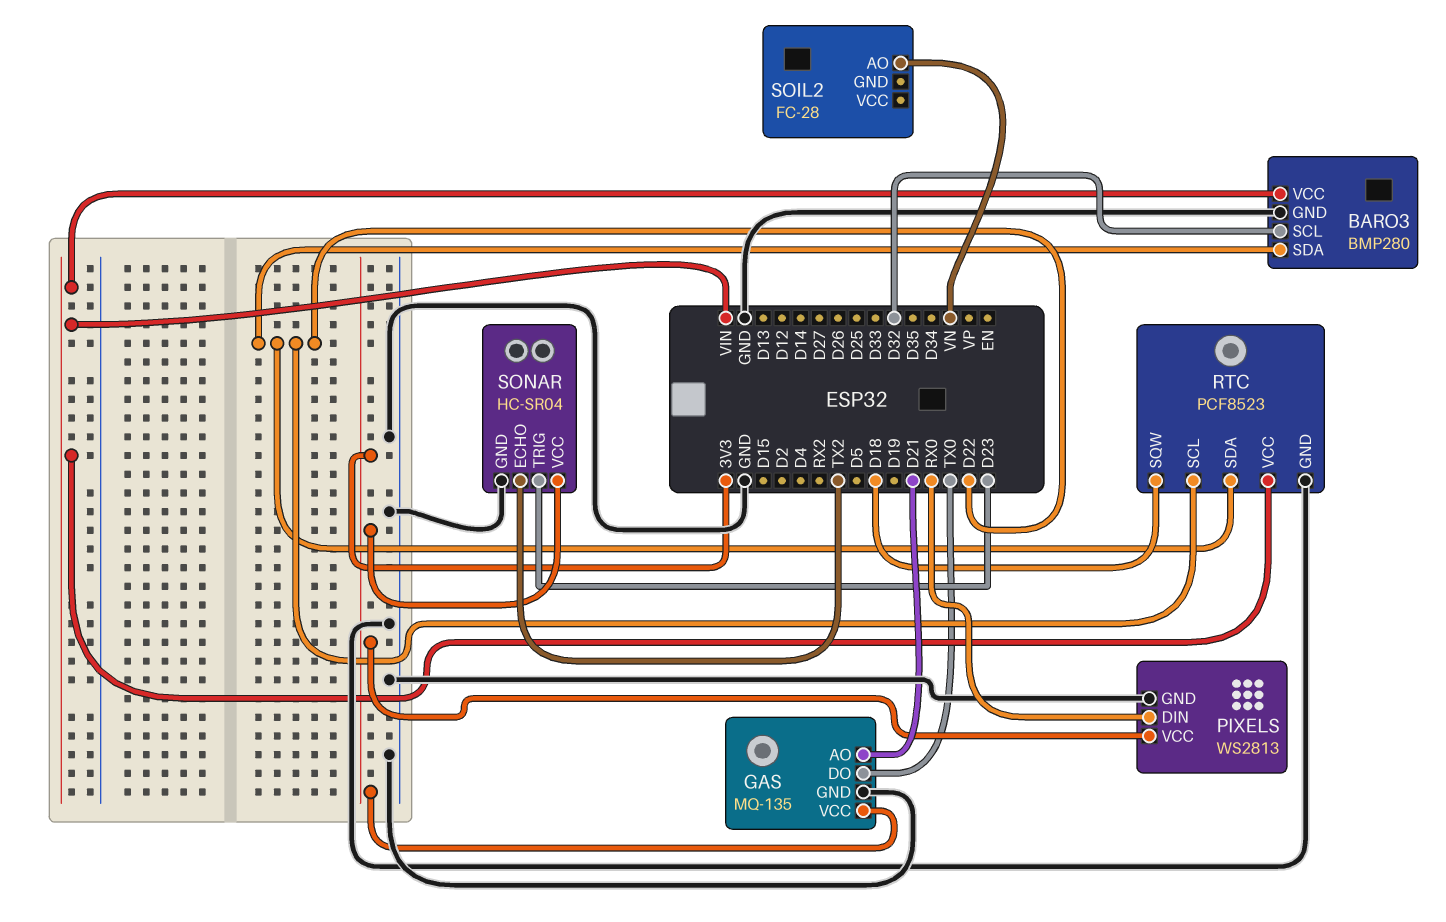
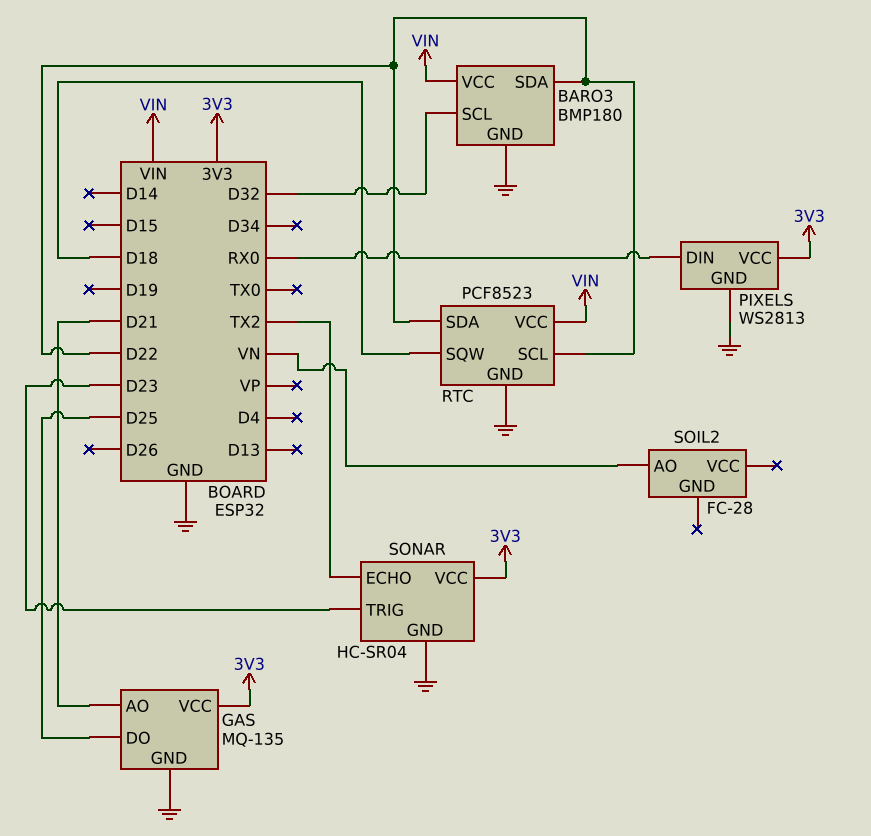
BARO3: BMP280 -> BMP180
GAS pin DO: TX0 -> D25

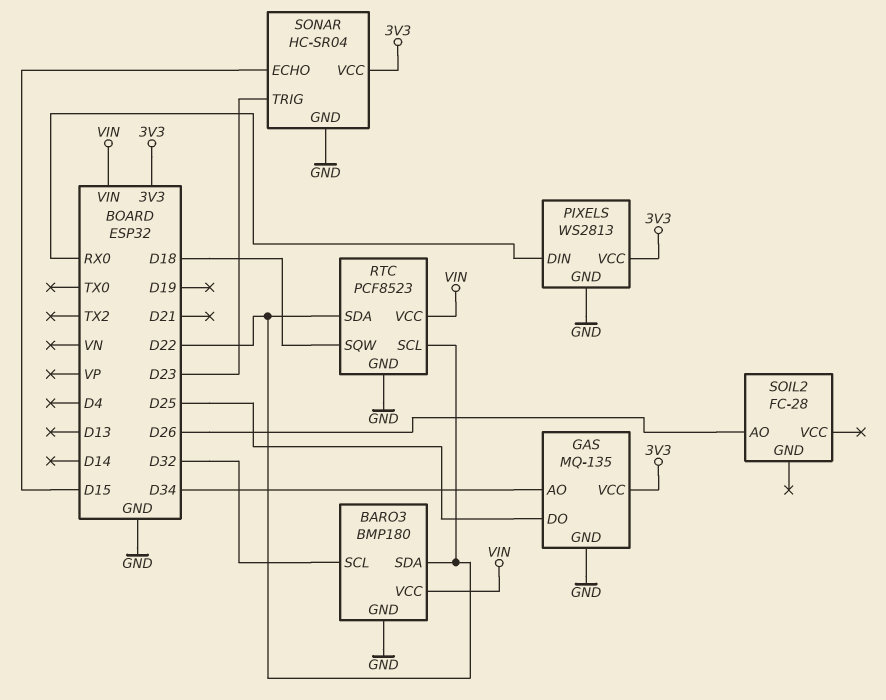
GAS pin AO: D21 -> D34
SOIL2 pin AO: VN -> D26
SONAR pin ECHO: TX2 -> D15

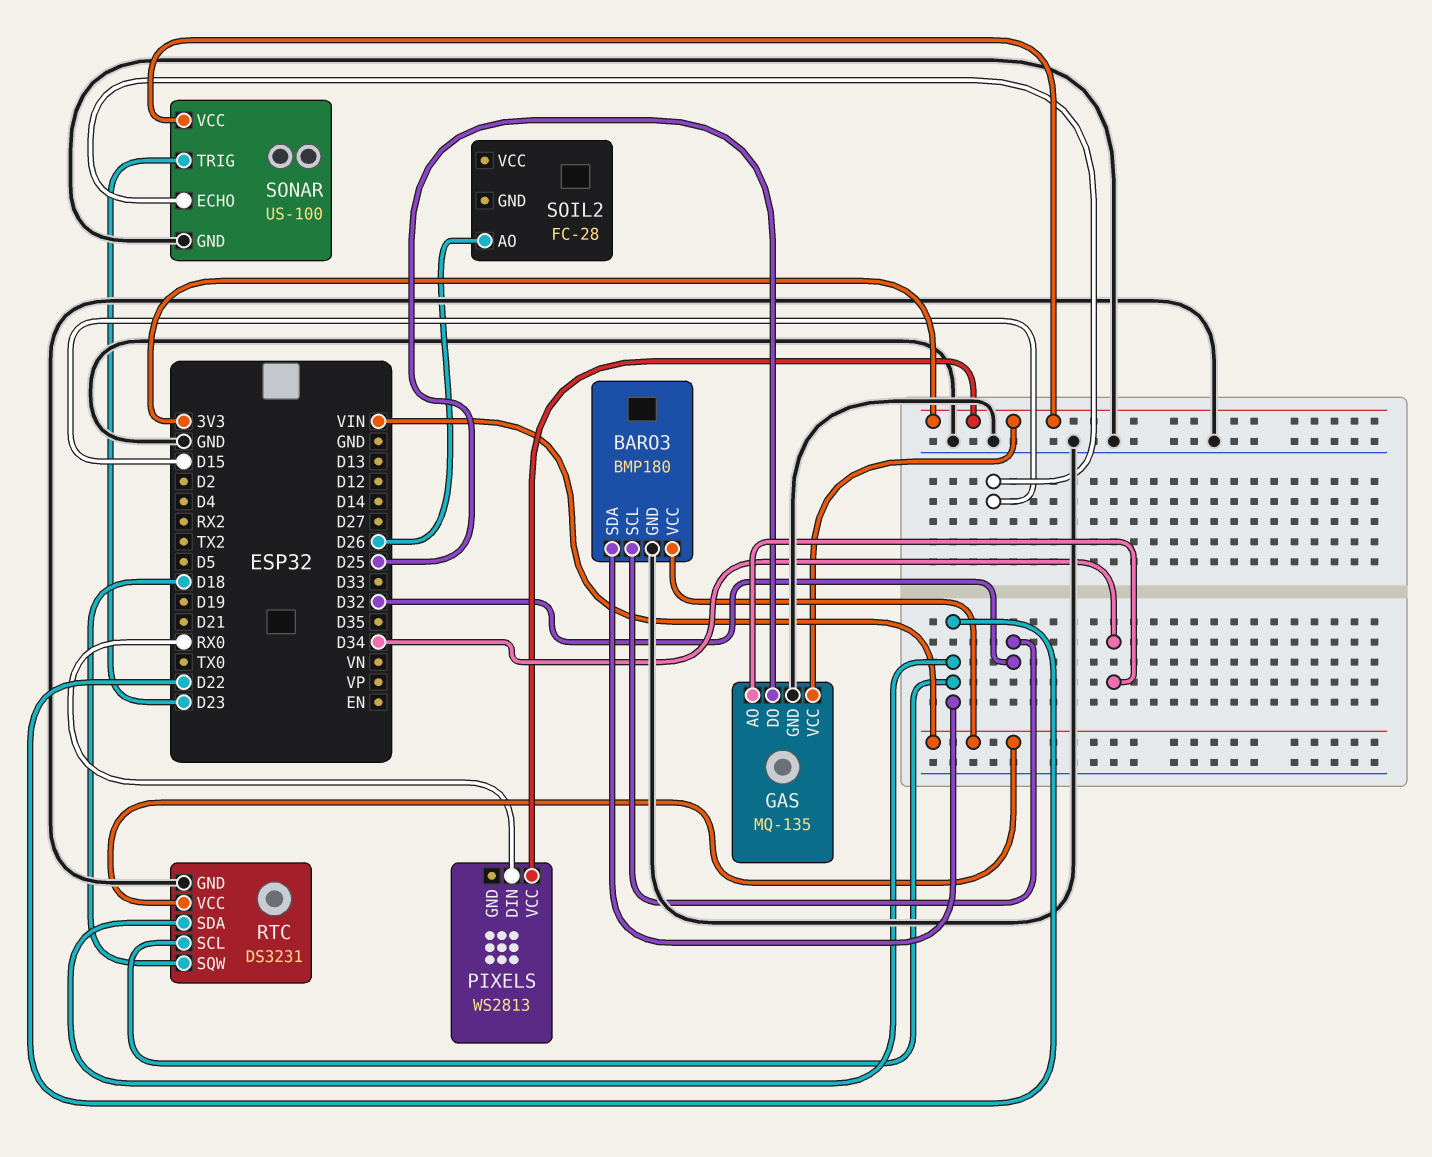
PIXELS pin GND: GND -> none
RTC: PCF8523 -> DS3231
SONAR: HC-SR04 -> US-100

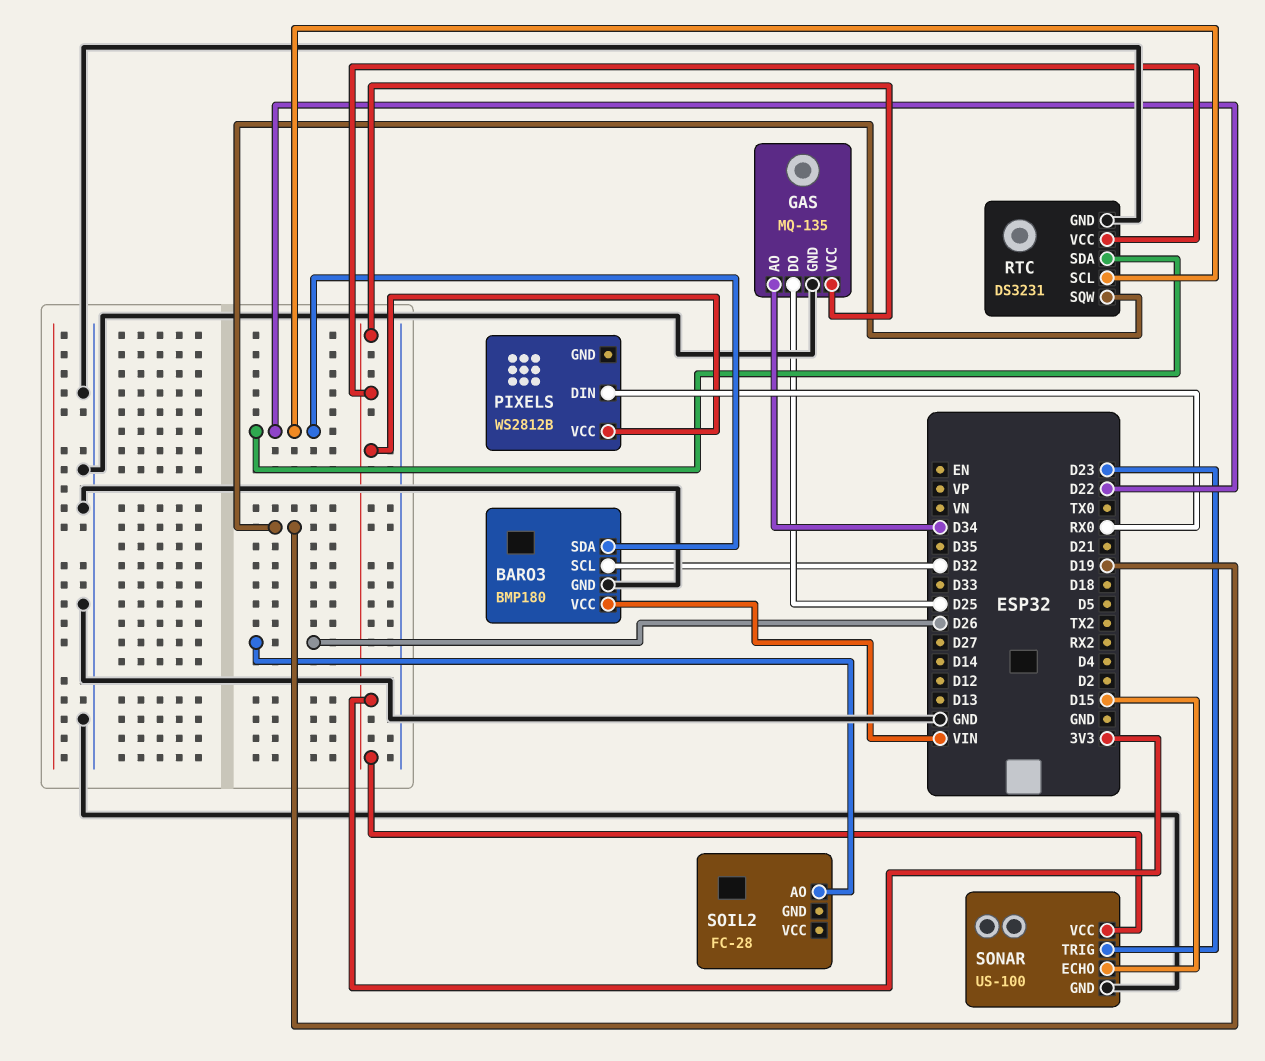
PIXELS: WS2813 -> WS2812B
RTC pin SQW: D18 -> D19
RTC pin VCC: VIN -> 3V3

